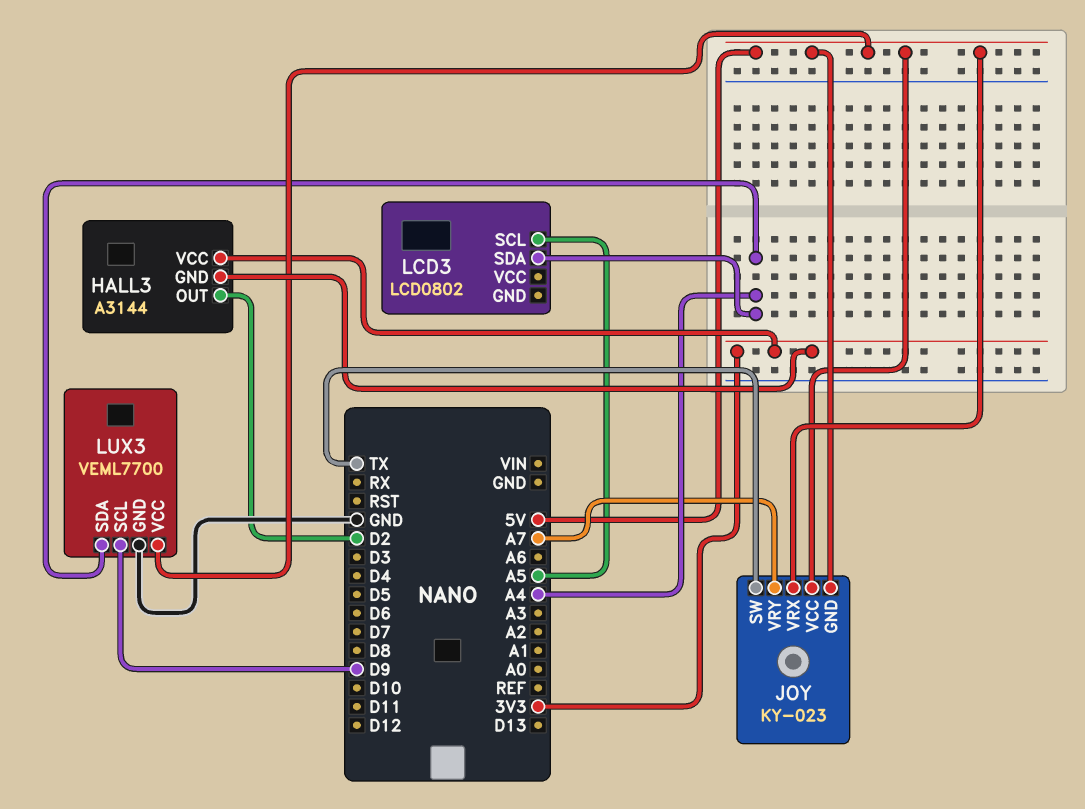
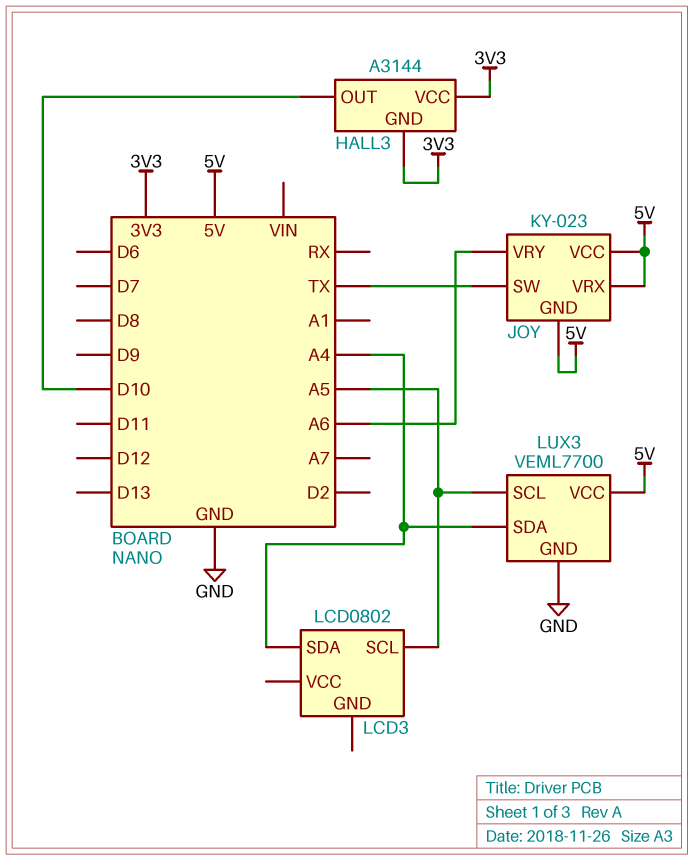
HALL3 pin OUT: D2 -> D10
JOY pin VRY: A7 -> A6
LUX3 pin SCL: D9 -> A5

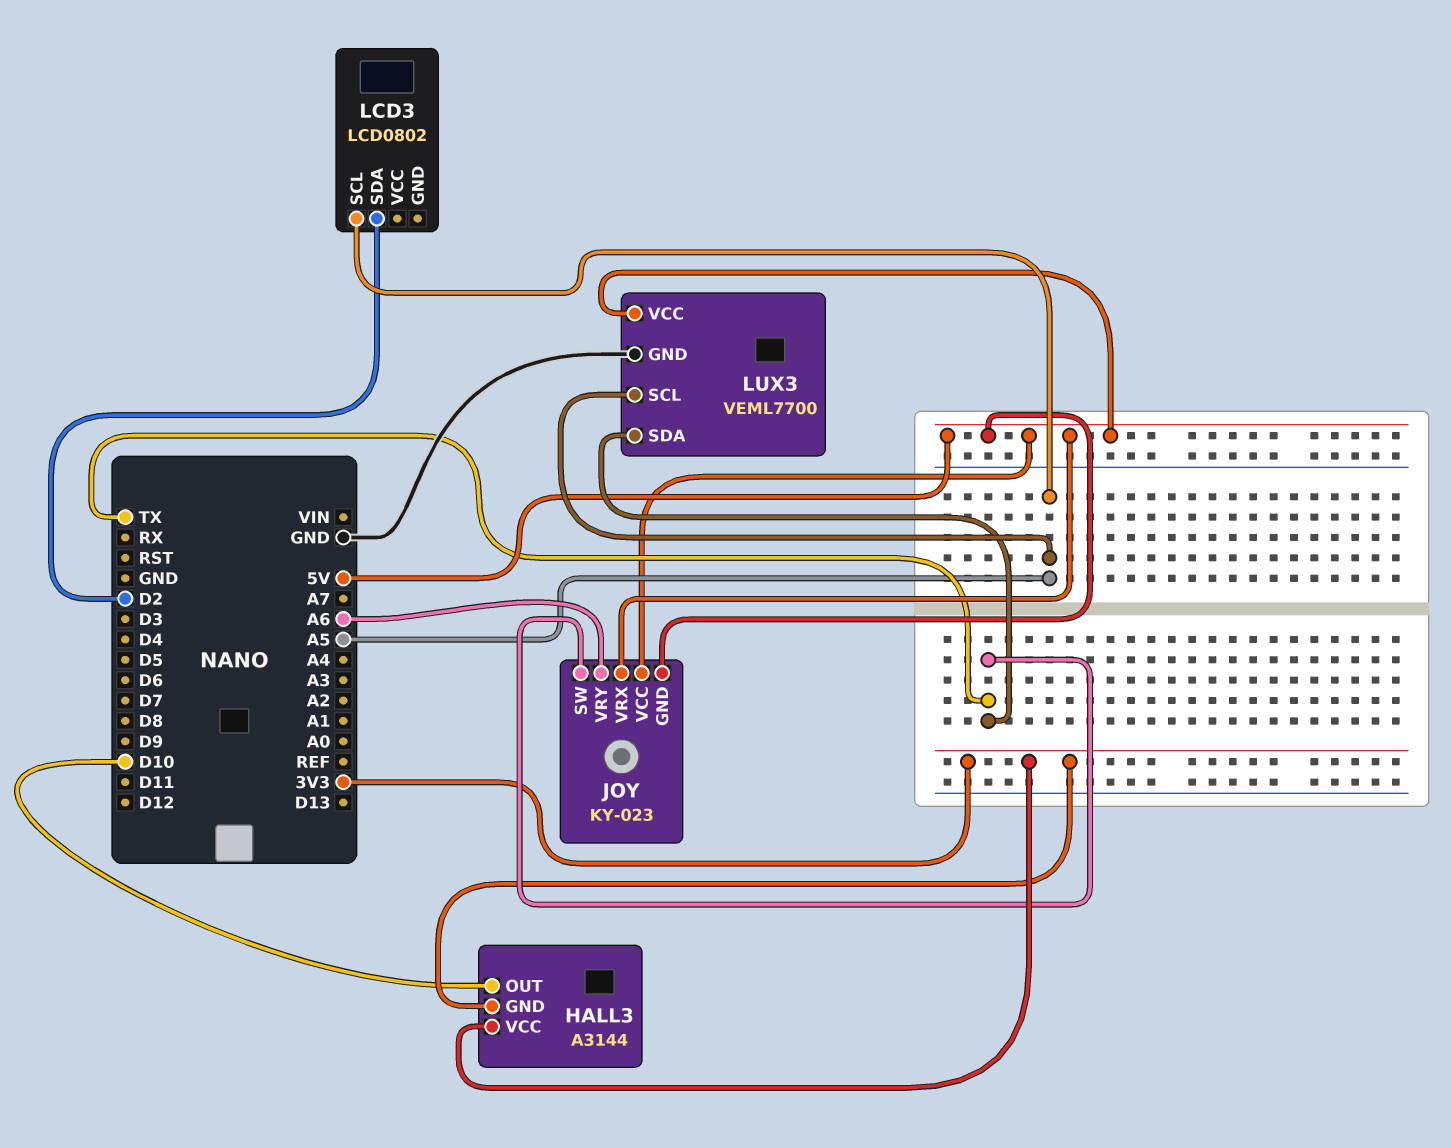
LCD3 pin SDA: A4 -> D2
LUX3 pin SDA: A4 -> TX

